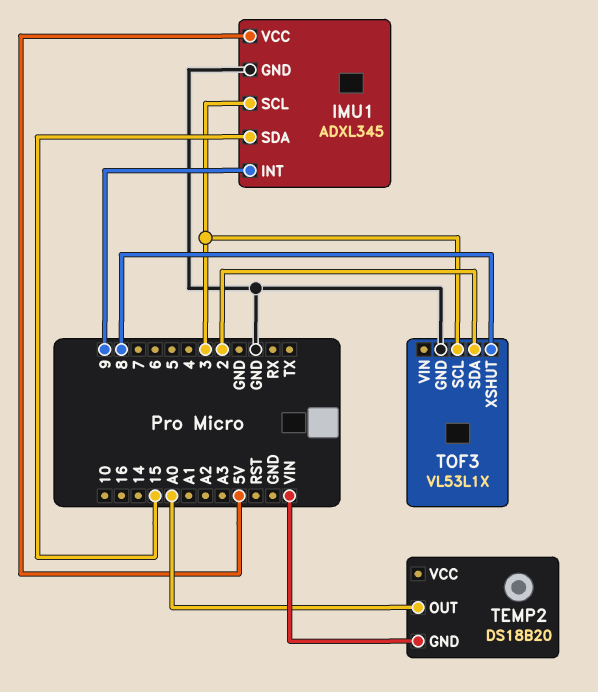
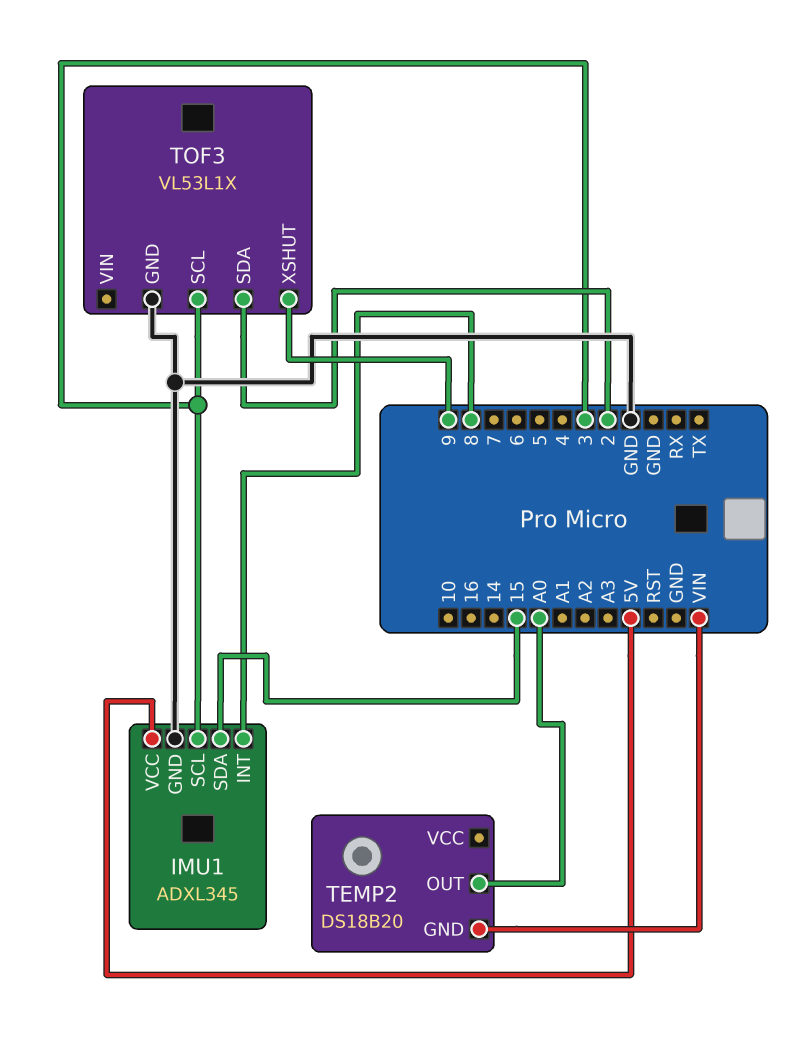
IMU1 pin INT: 9 -> 8
TOF3 pin XSHUT: 8 -> 9

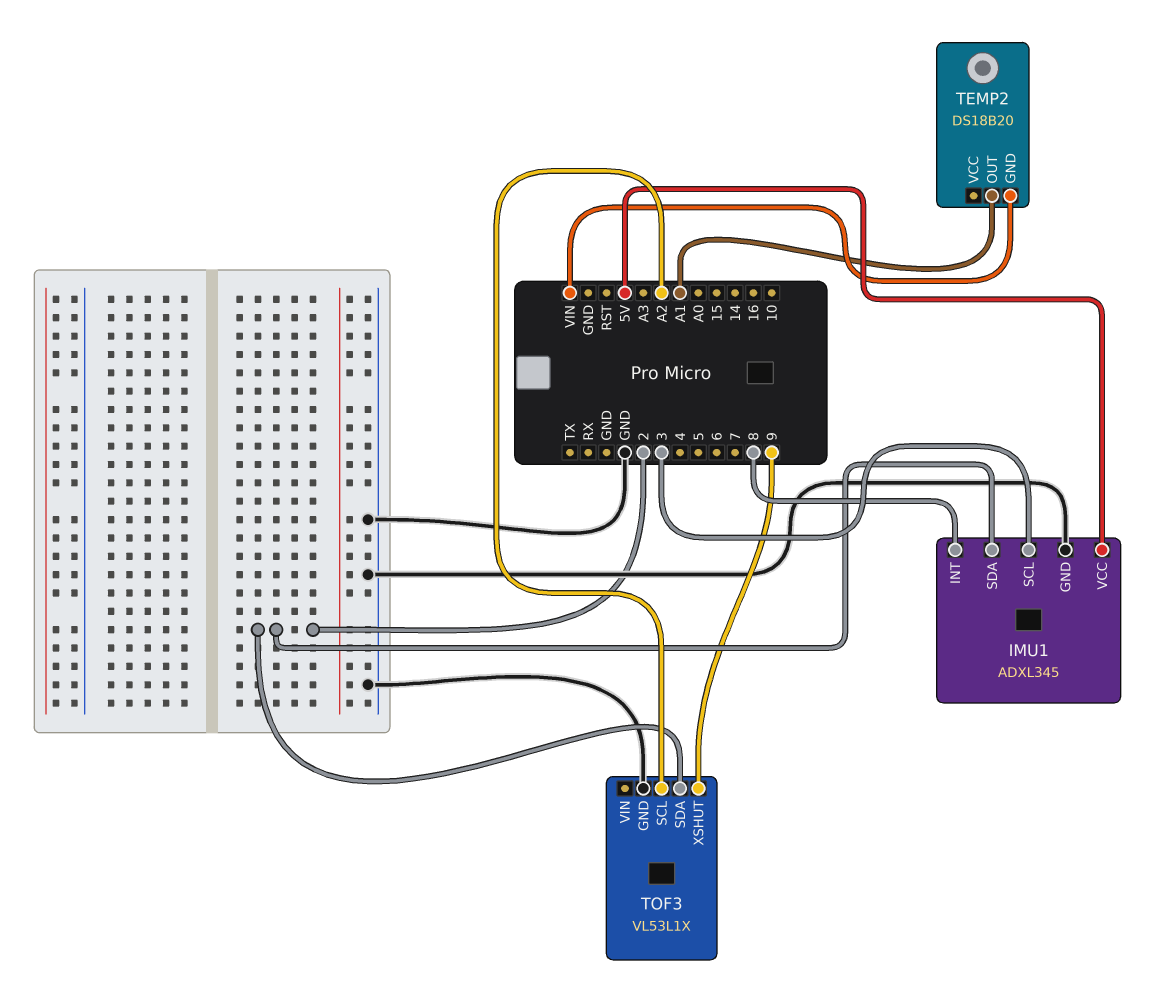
IMU1 pin SDA: 15 -> 2
TEMP2 pin OUT: A0 -> A1
TOF3 pin SCL: 3 -> A2

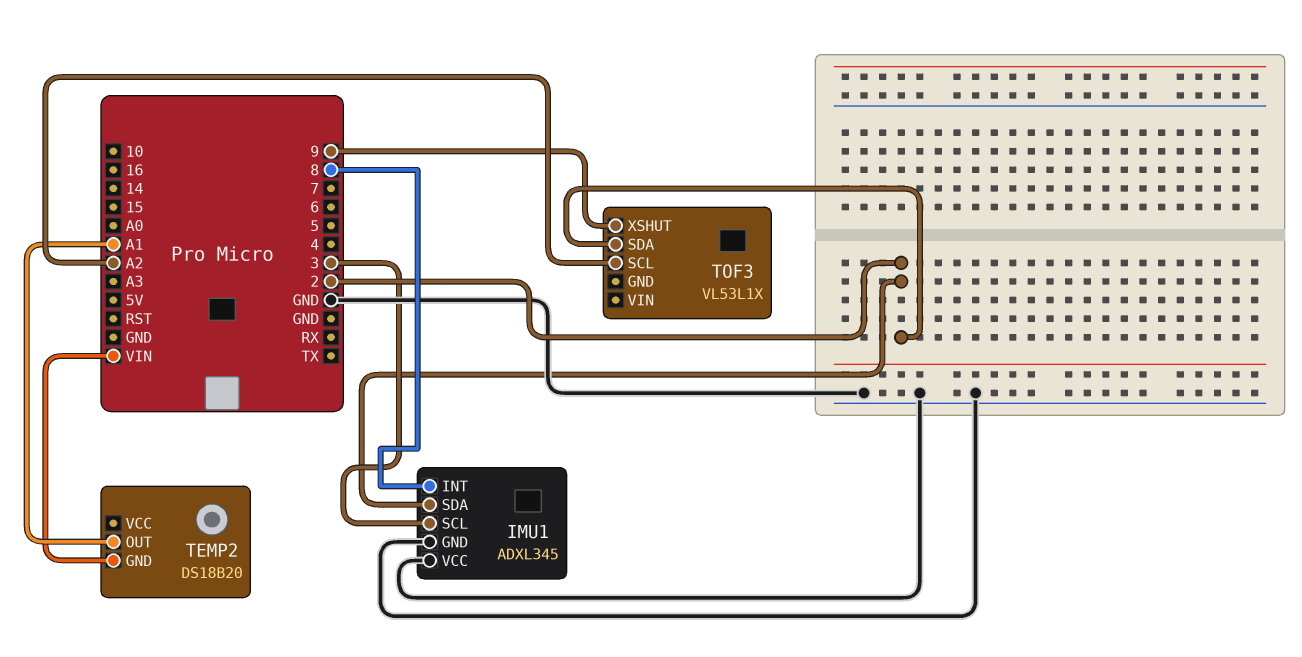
IMU1 pin VCC: 5V -> GND
TOF3 pin GND: GND -> none

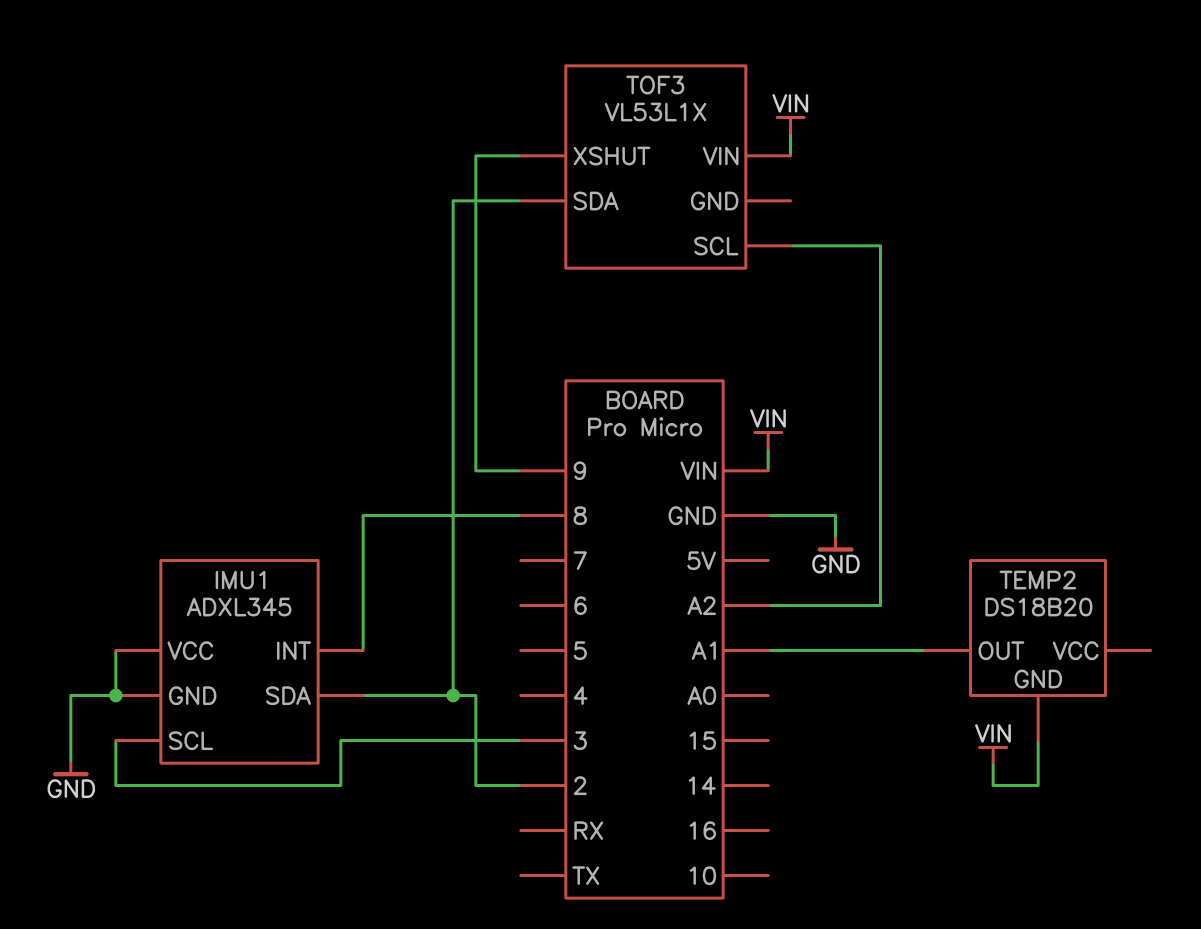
TOF3 pin VIN: none -> VIN

